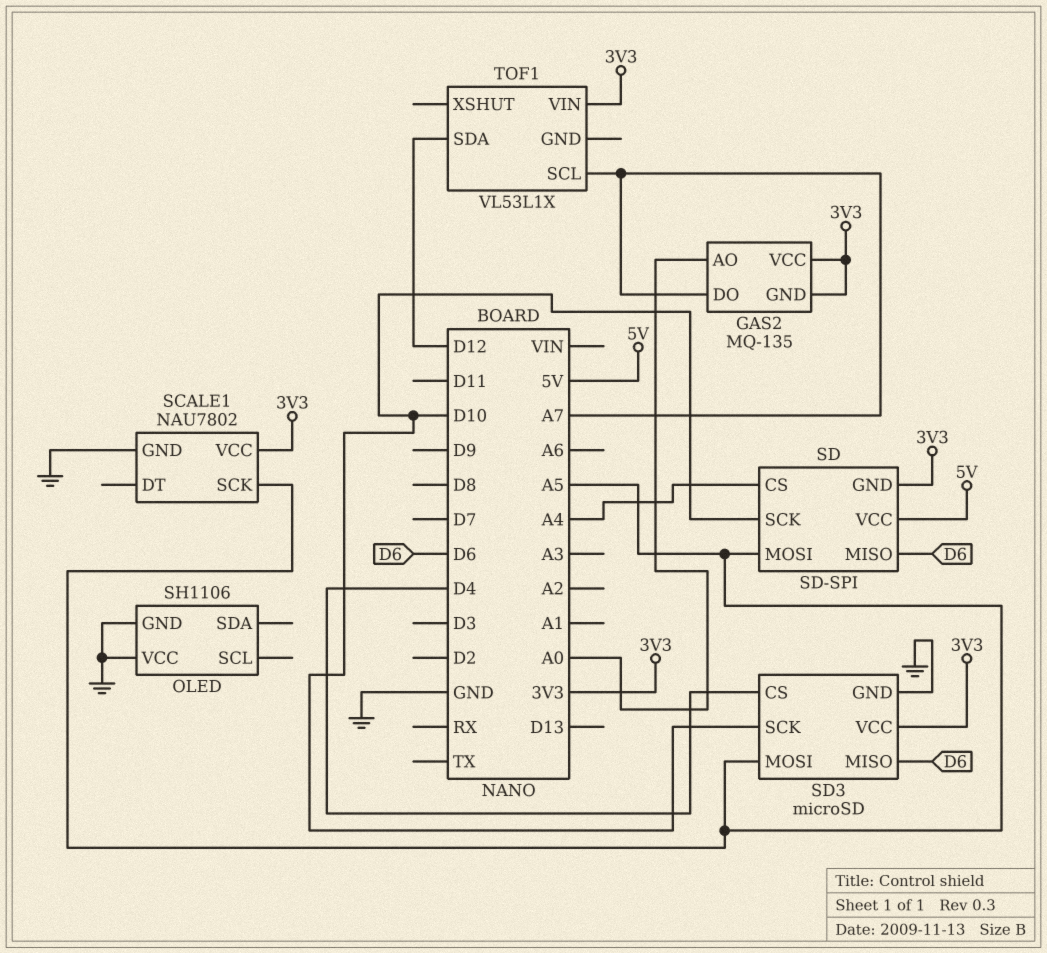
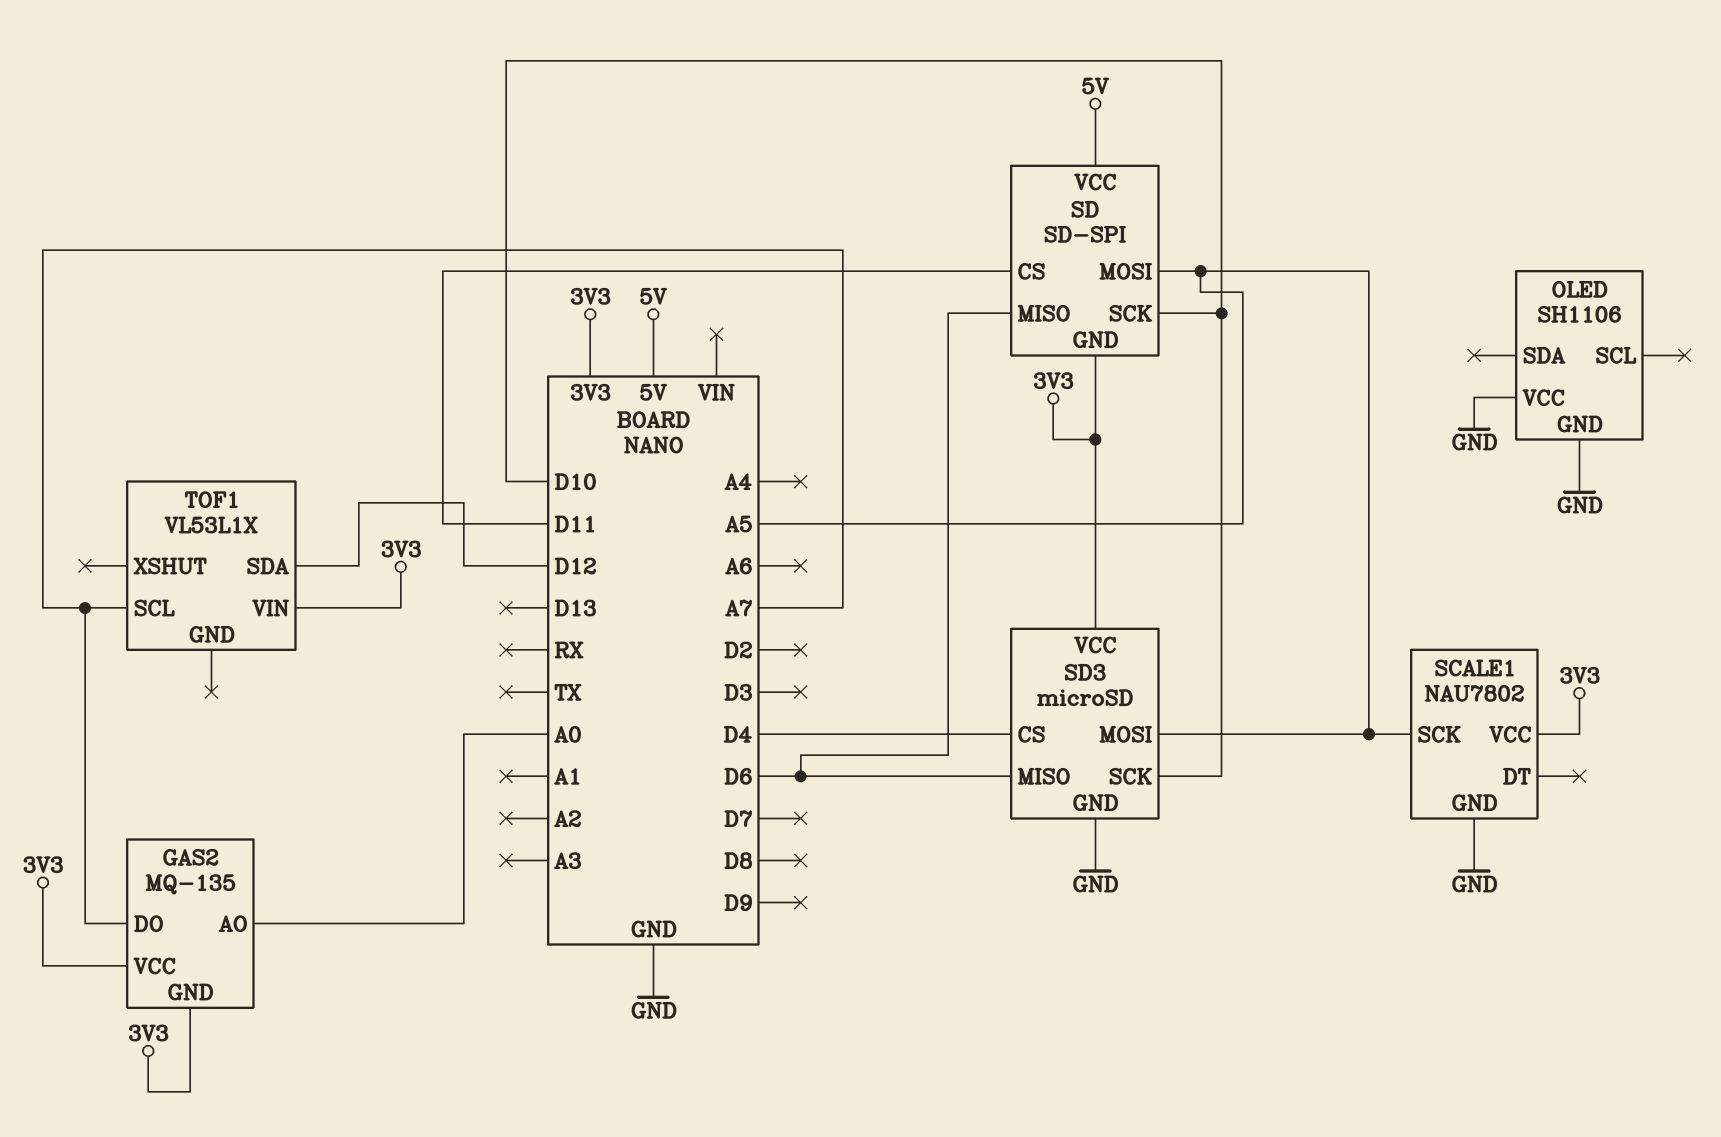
SD pin CS: A4 -> D11

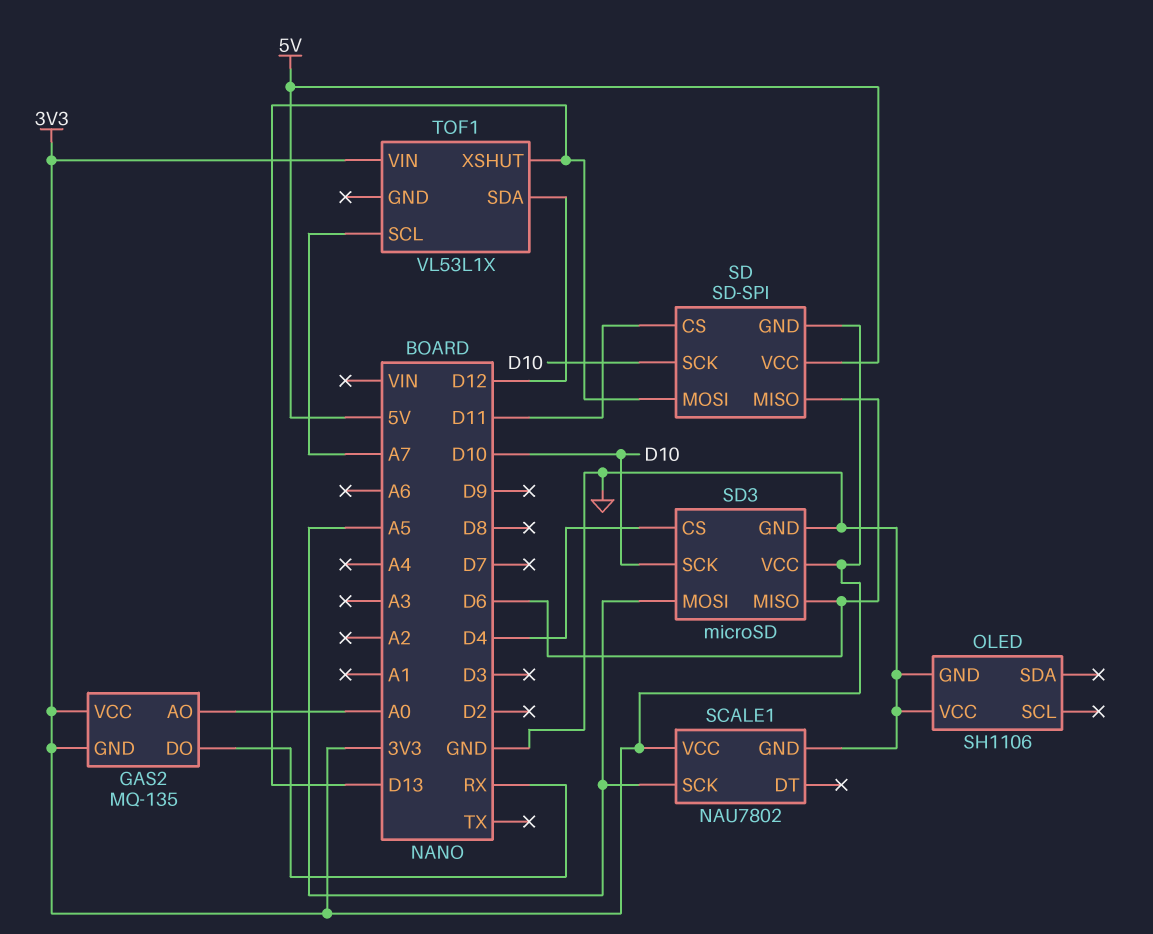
GAS2 pin DO: A7 -> RX
SD pin MOSI: A5 -> D13
TOF1 pin XSHUT: none -> D13

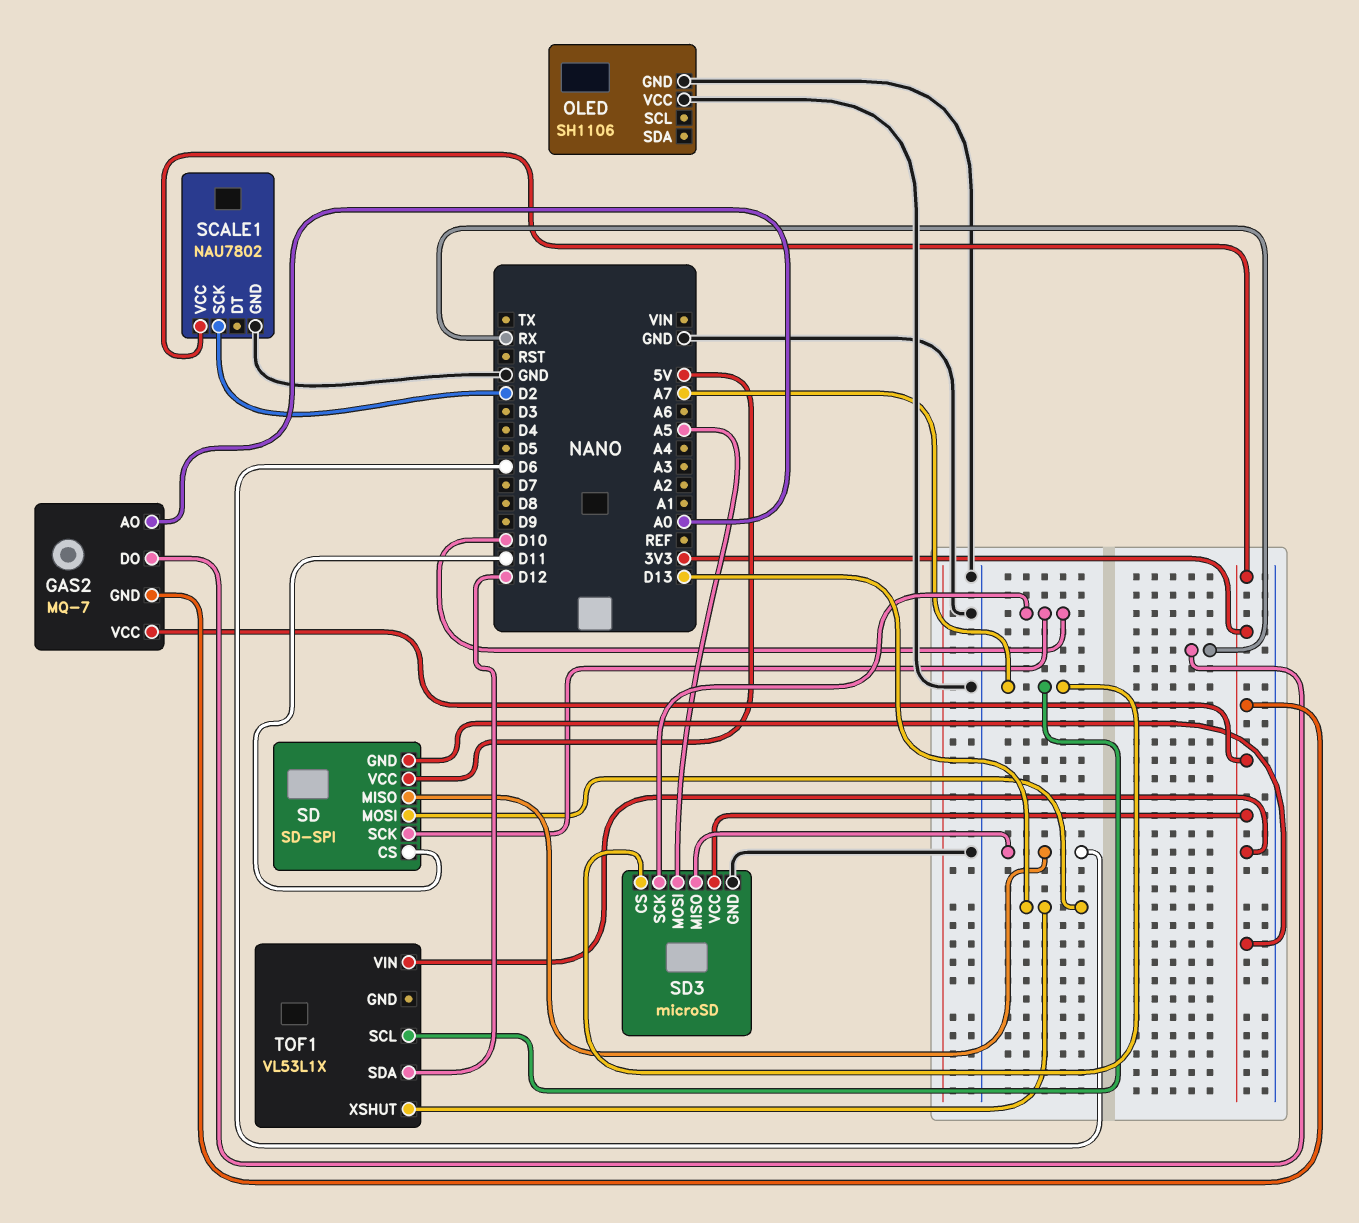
GAS2: MQ-135 -> MQ-7
SCALE1 pin SCK: A5 -> D2
SD3 pin CS: D4 -> A7

